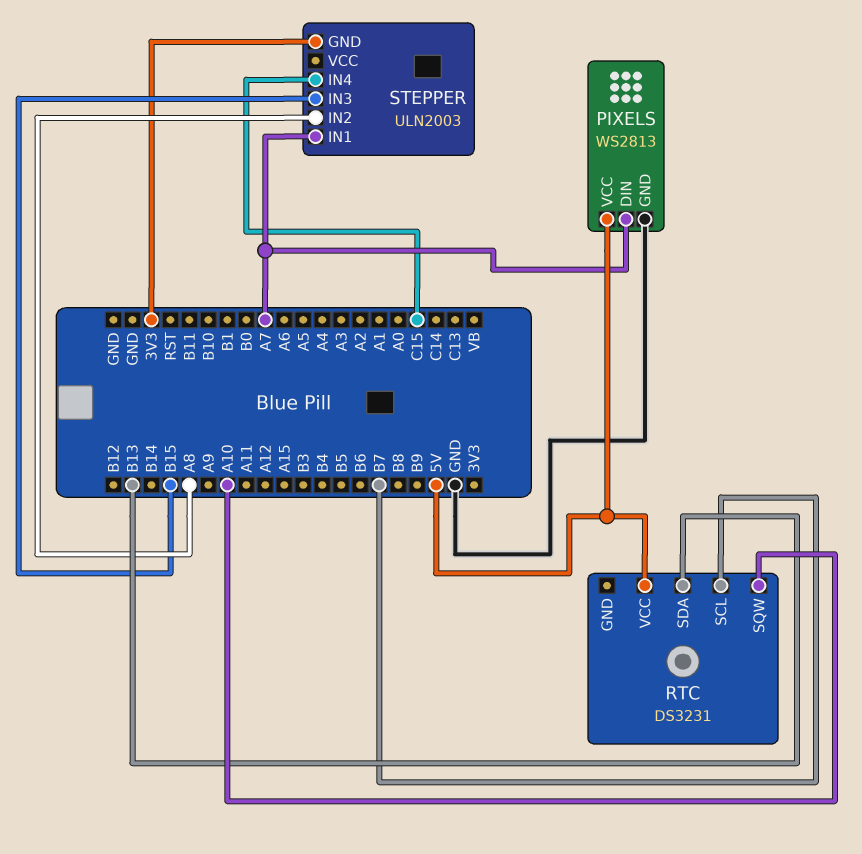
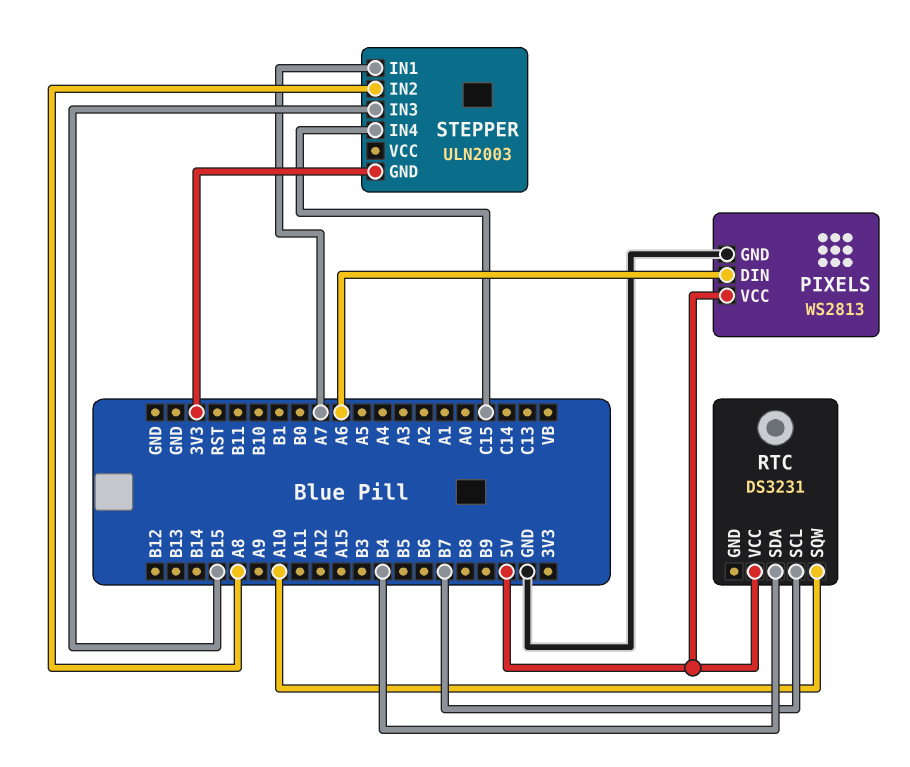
PIXELS pin DIN: A7 -> A6
RTC pin SDA: B13 -> B4

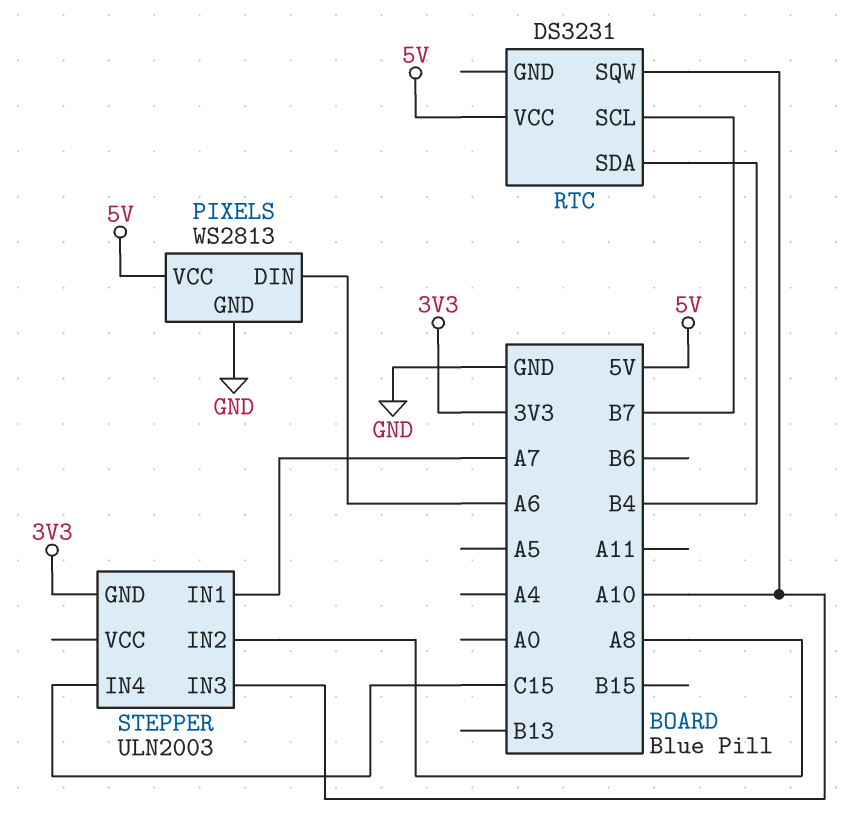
STEPPER pin IN3: B15 -> A10

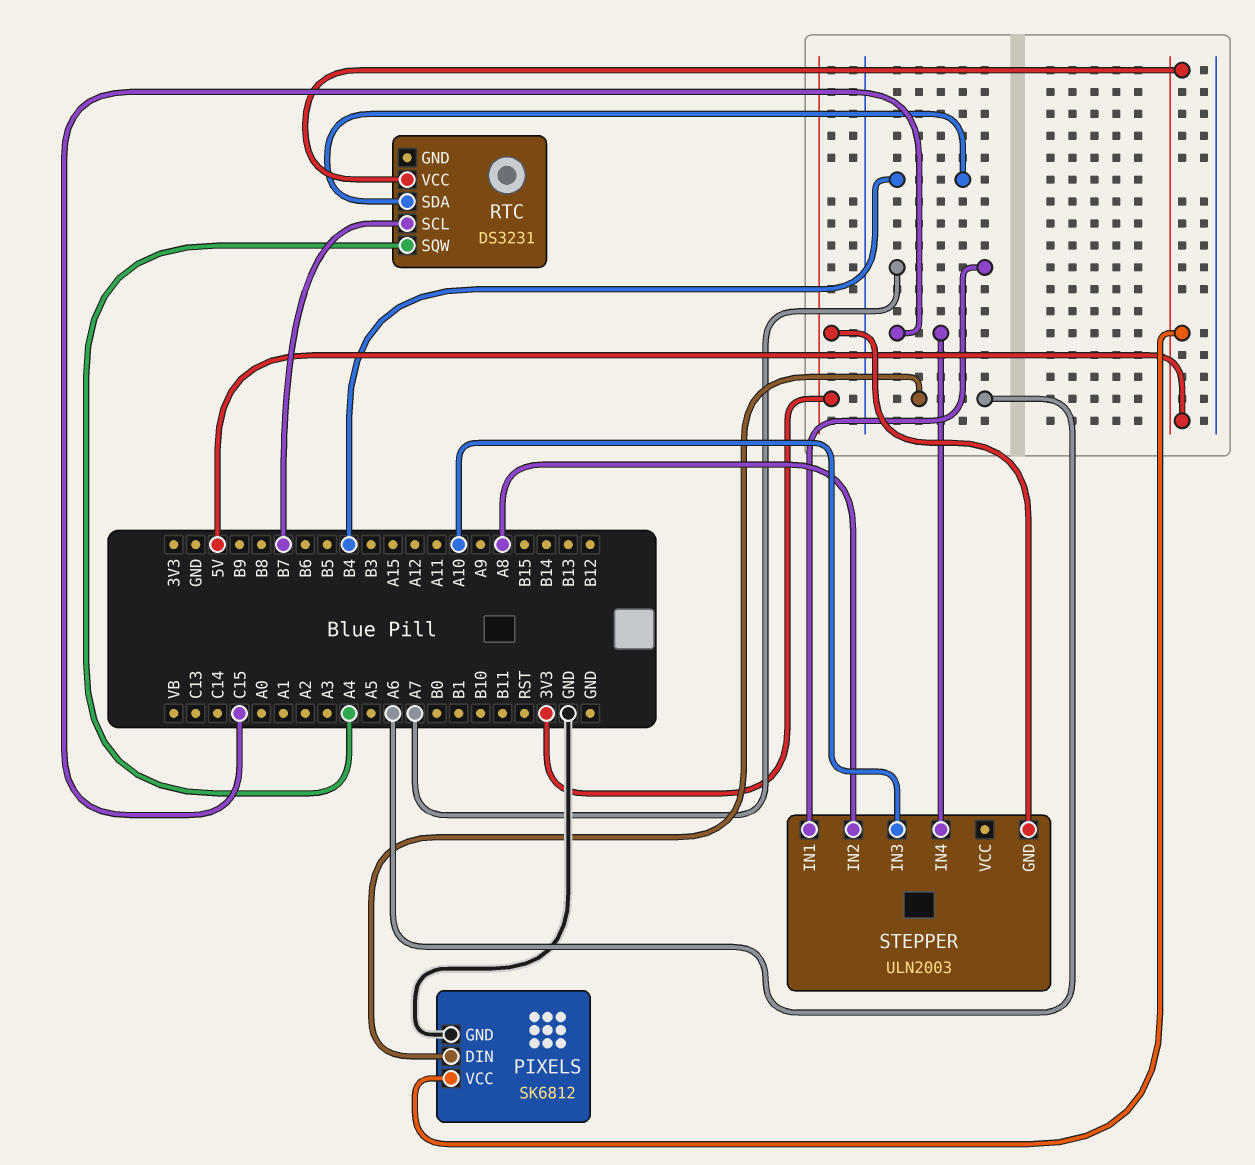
PIXELS: WS2813 -> SK6812
RTC pin SQW: A10 -> A4

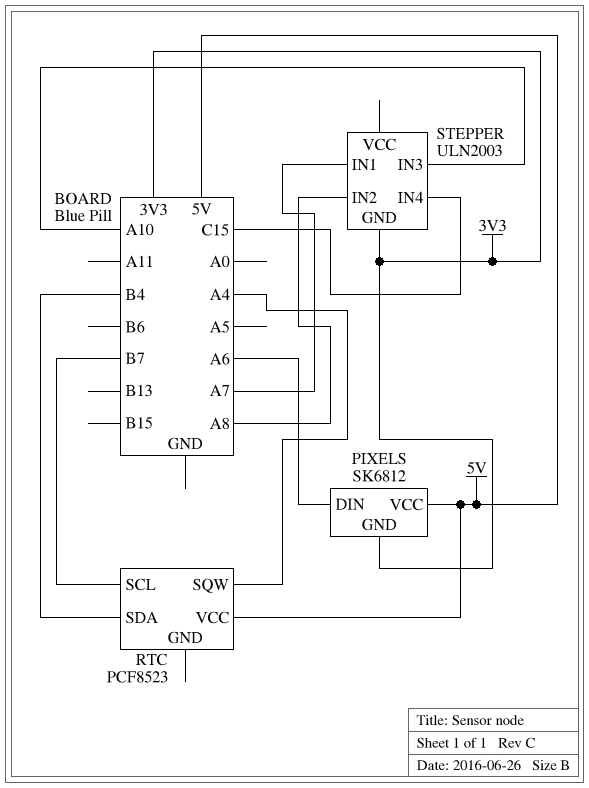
PIXELS pin GND: GND -> 3V3
RTC: DS3231 -> PCF8523

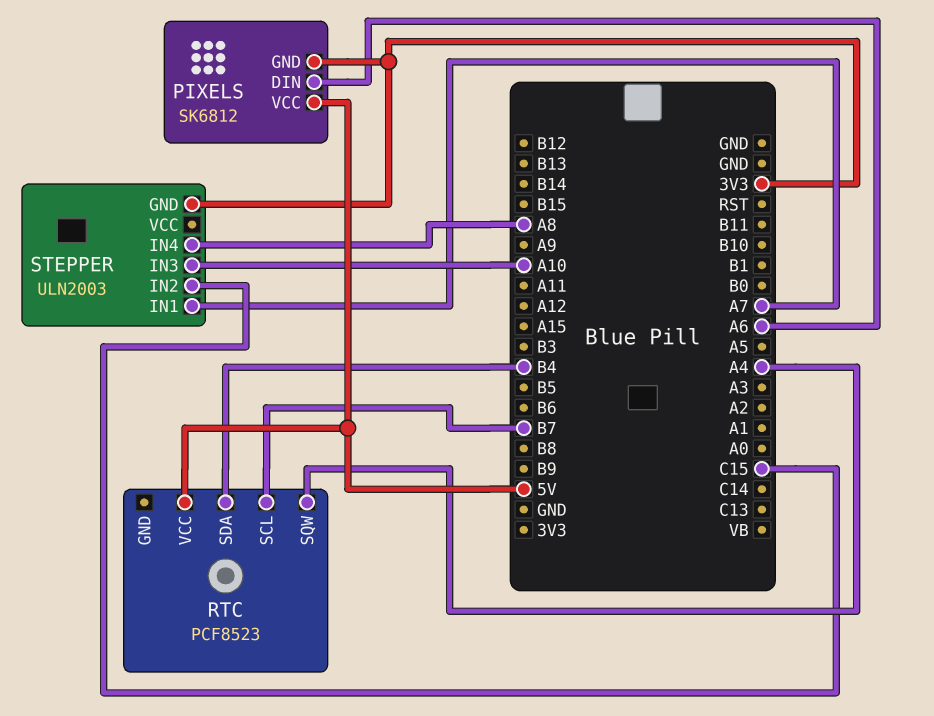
STEPPER pin IN2: A8 -> C15
STEPPER pin IN4: C15 -> A8

